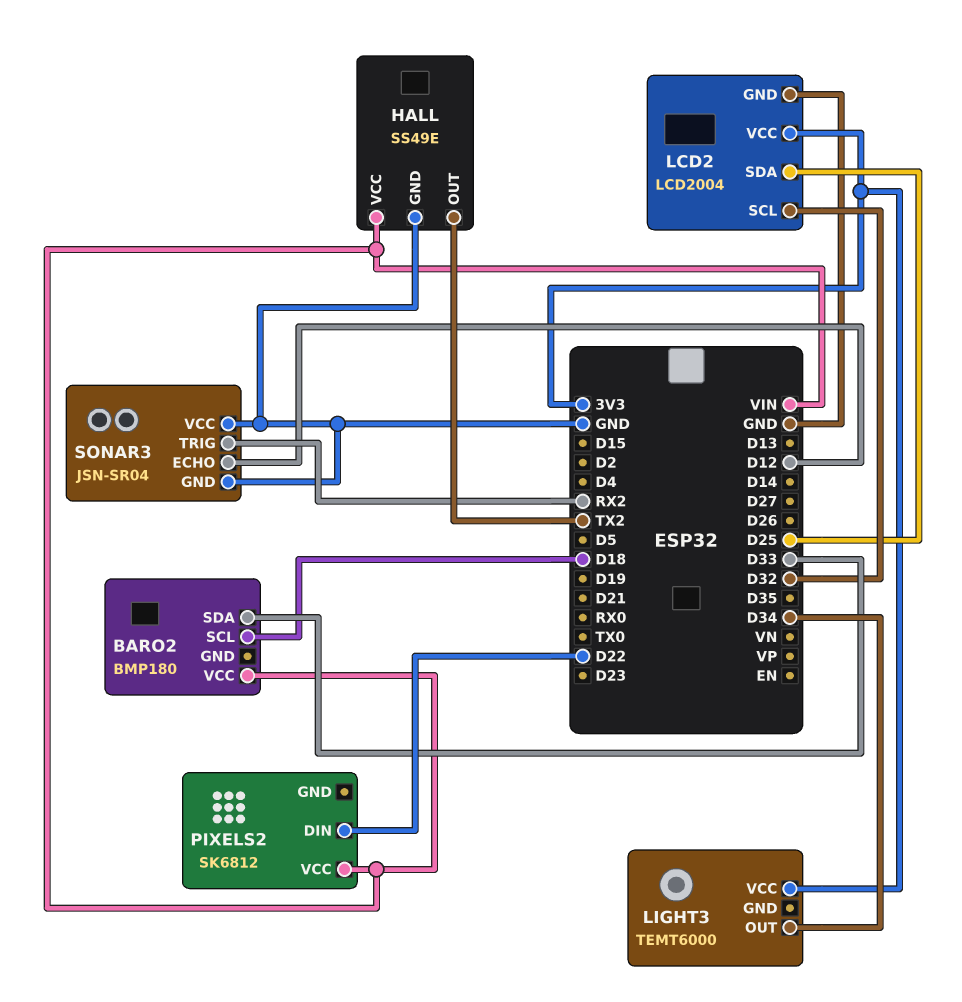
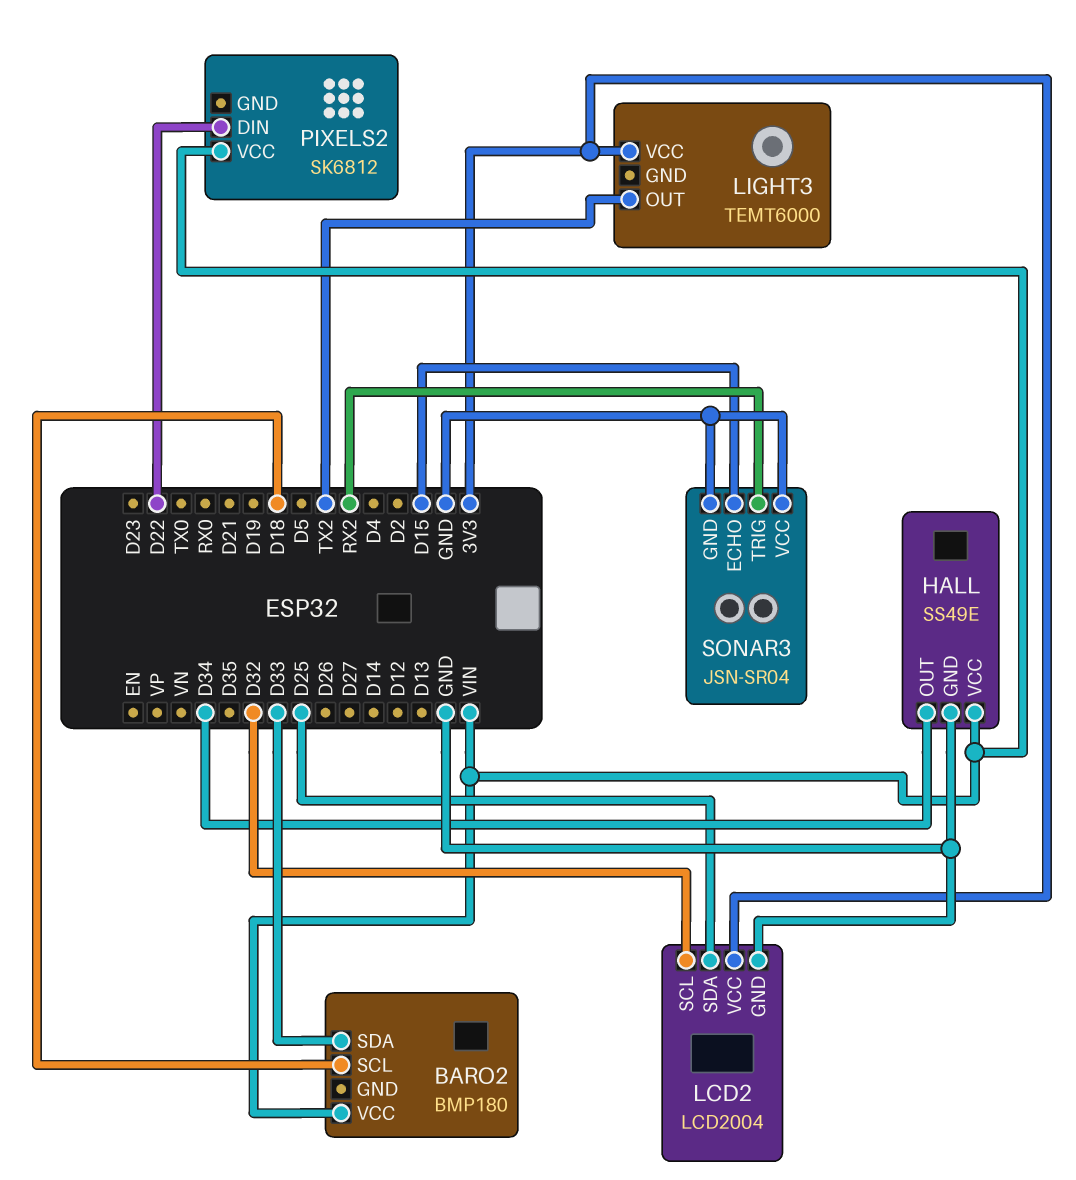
HALL pin OUT: TX2 -> D34
LIGHT3 pin OUT: D34 -> TX2
SONAR3 pin ECHO: D12 -> D15

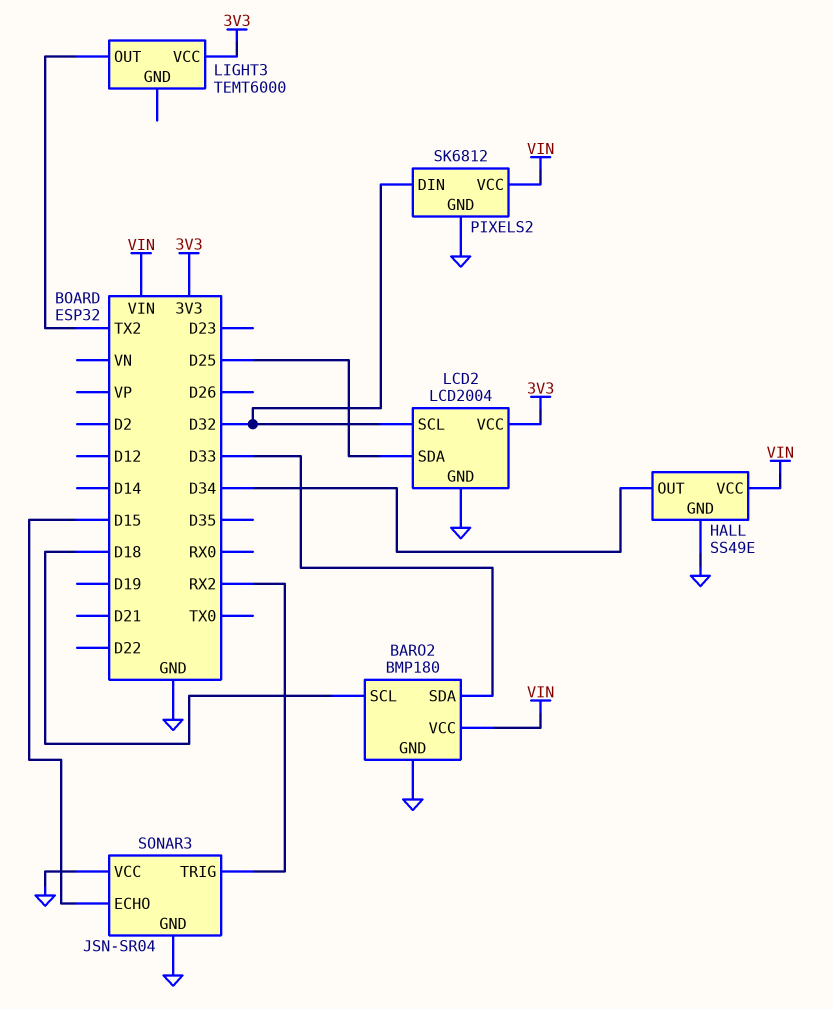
BARO2 pin GND: none -> GND
PIXELS2 pin DIN: D22 -> D32
PIXELS2 pin GND: none -> GND

